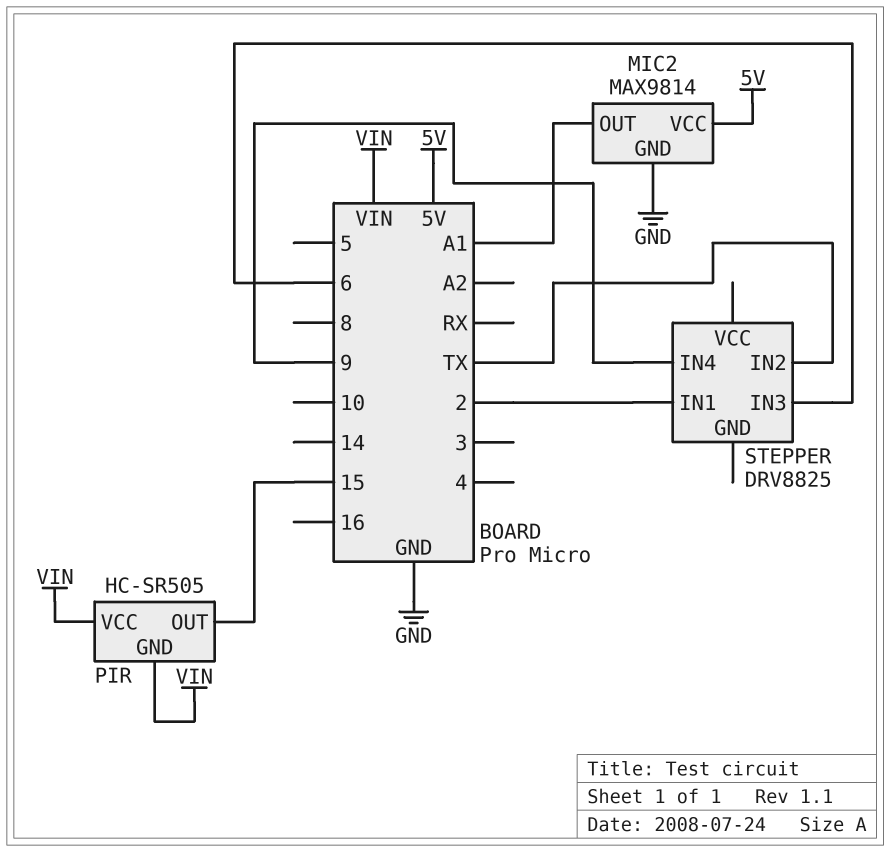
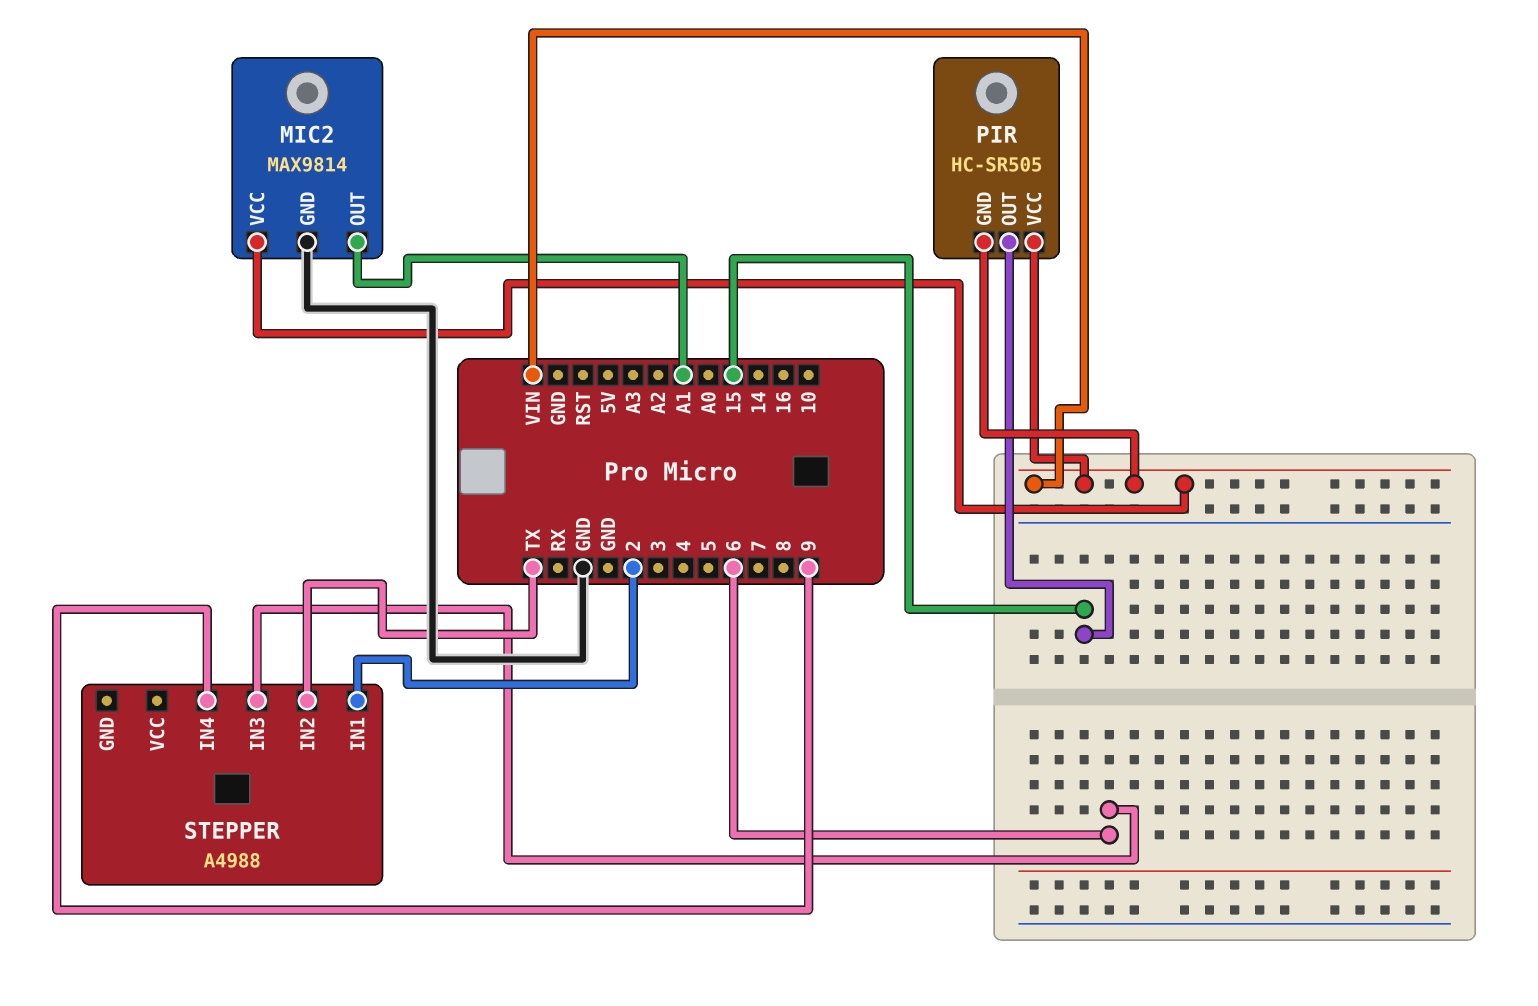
MIC2 pin VCC: 5V -> VIN
STEPPER: DRV8825 -> A4988

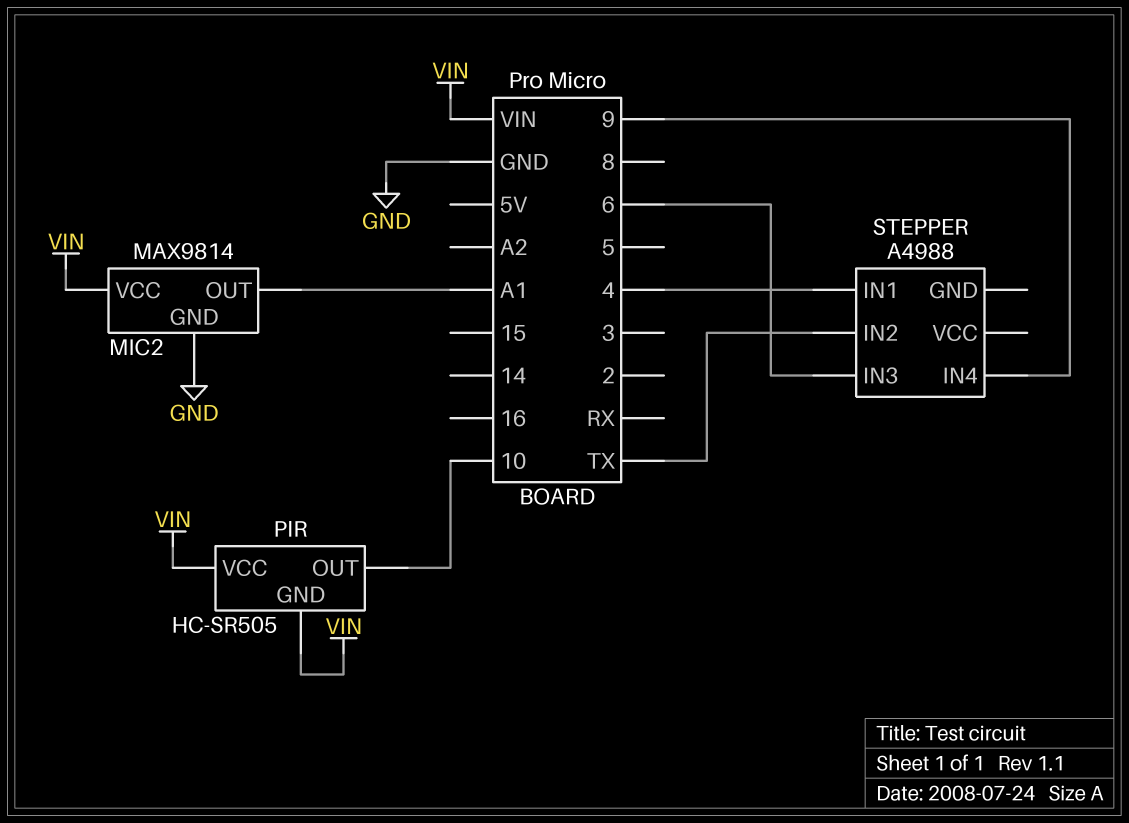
PIR pin OUT: 15 -> 10
STEPPER pin IN1: 2 -> 4

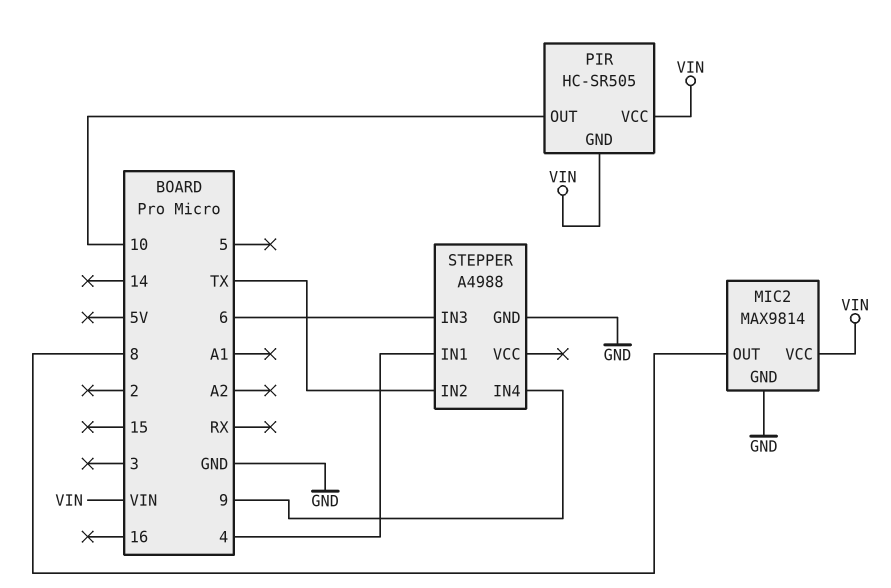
MIC2 pin OUT: A1 -> 8
STEPPER pin GND: none -> GND

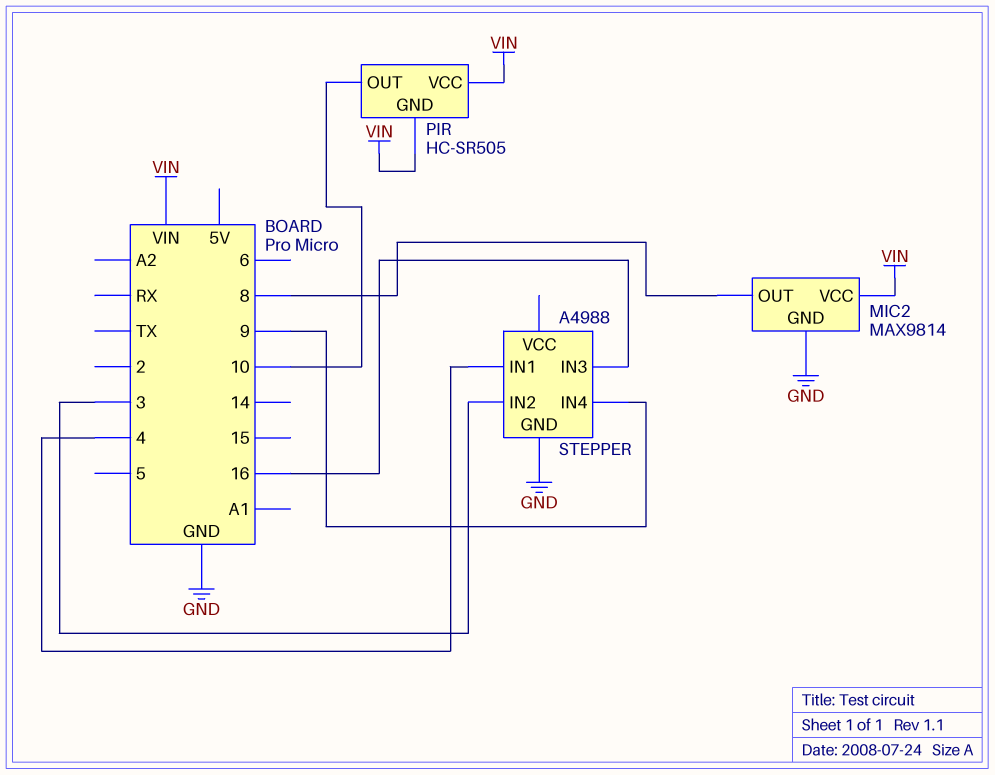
STEPPER pin IN2: TX -> 3
STEPPER pin IN3: 6 -> 16

